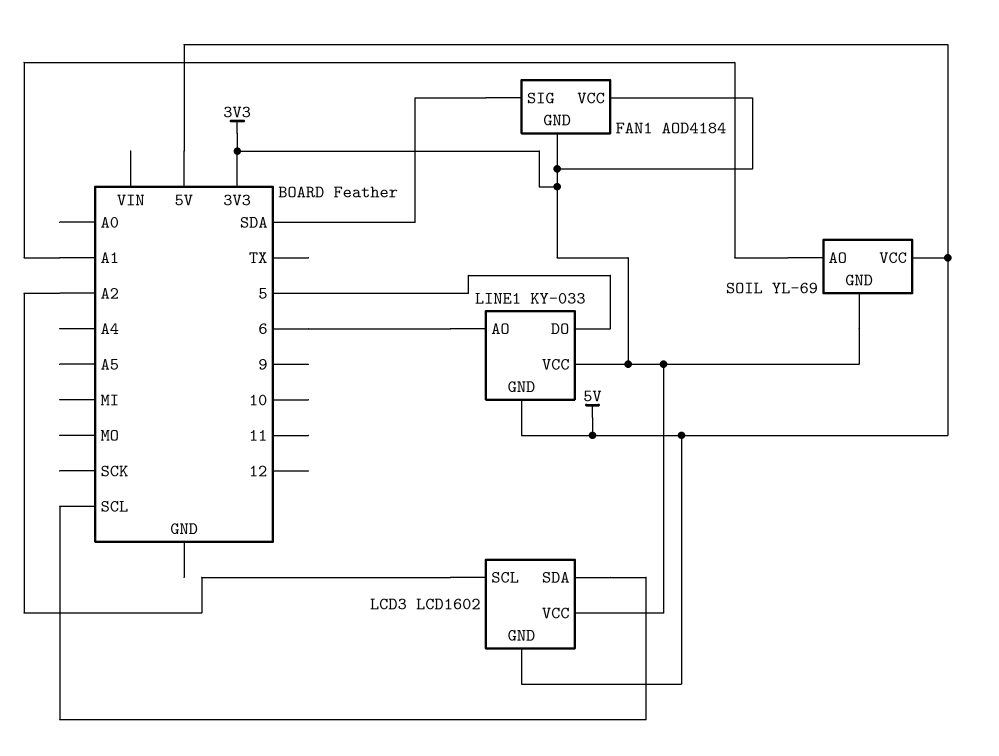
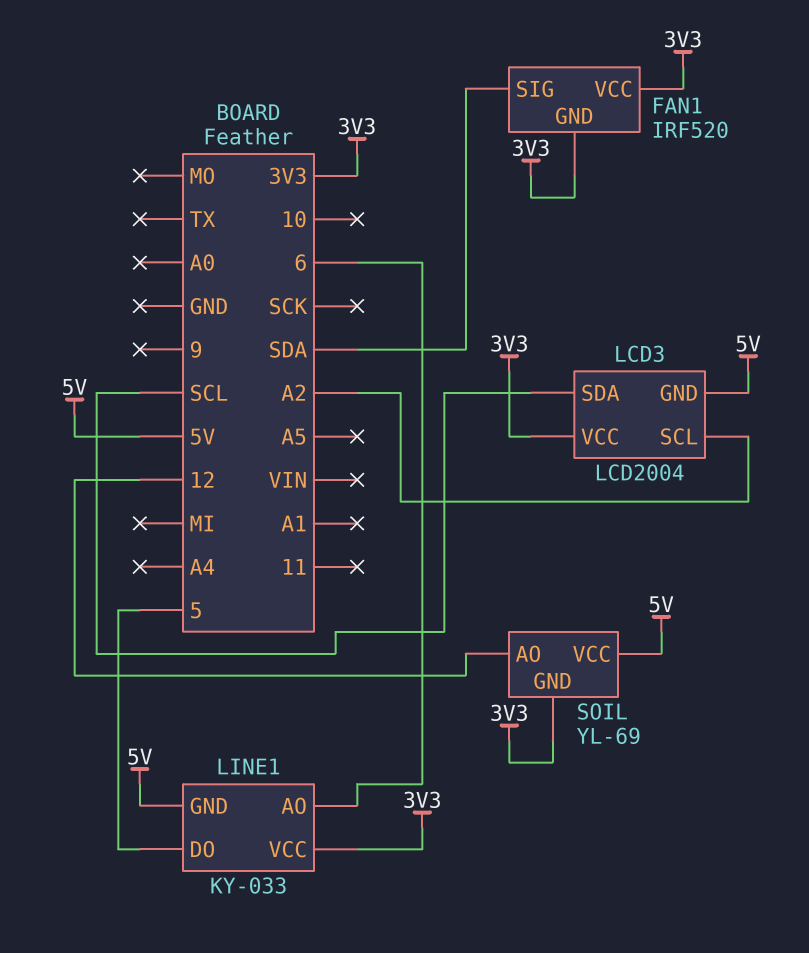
FAN1: AOD4184 -> IRF520
LCD3: LCD1602 -> LCD2004
SOIL pin AO: A1 -> 12

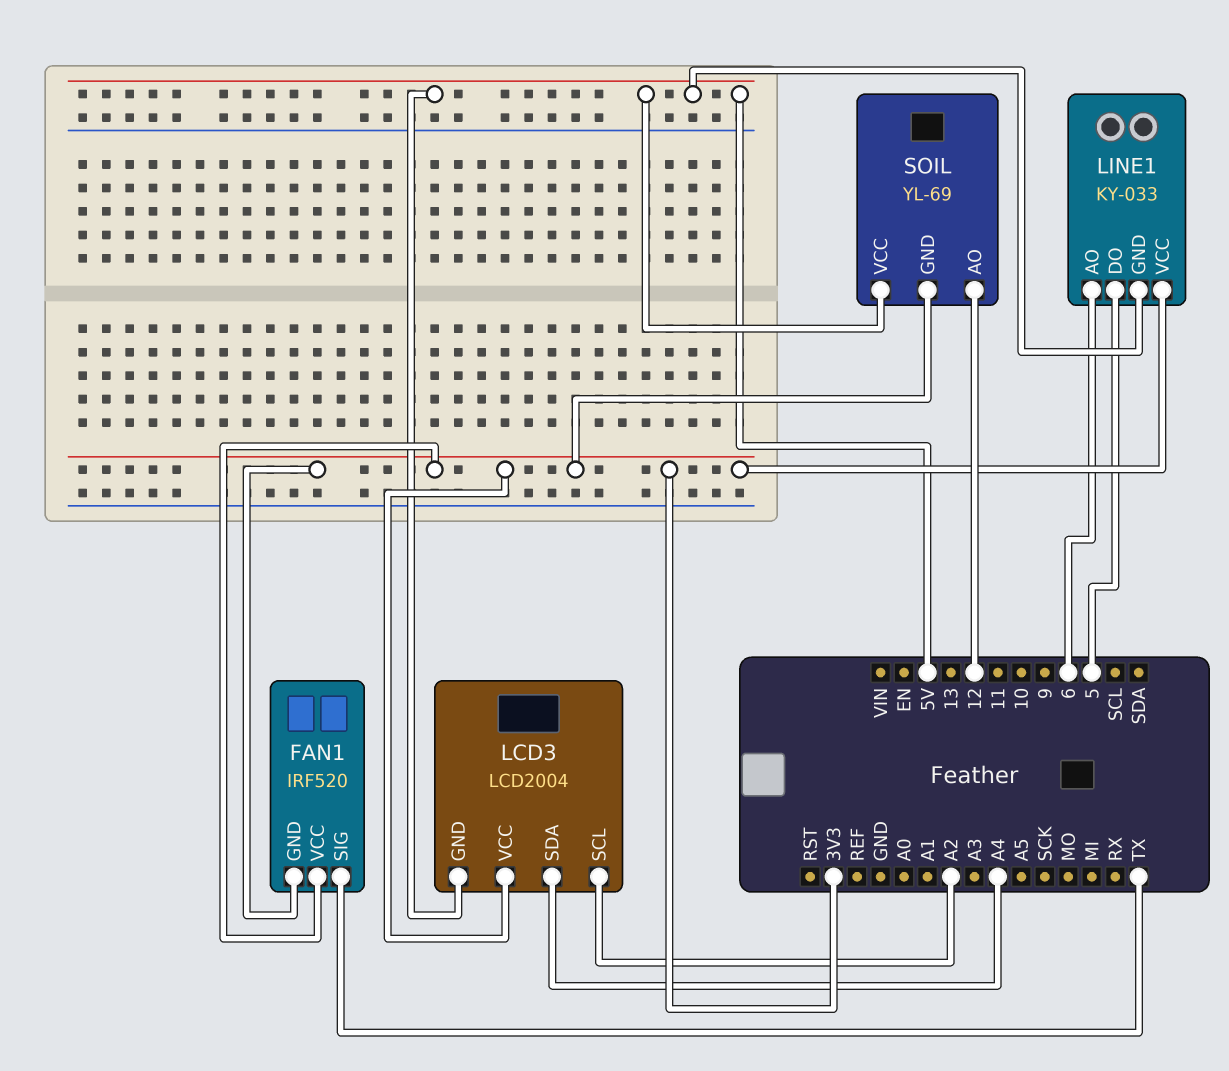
FAN1 pin SIG: SDA -> TX
LCD3 pin SDA: SCL -> A4

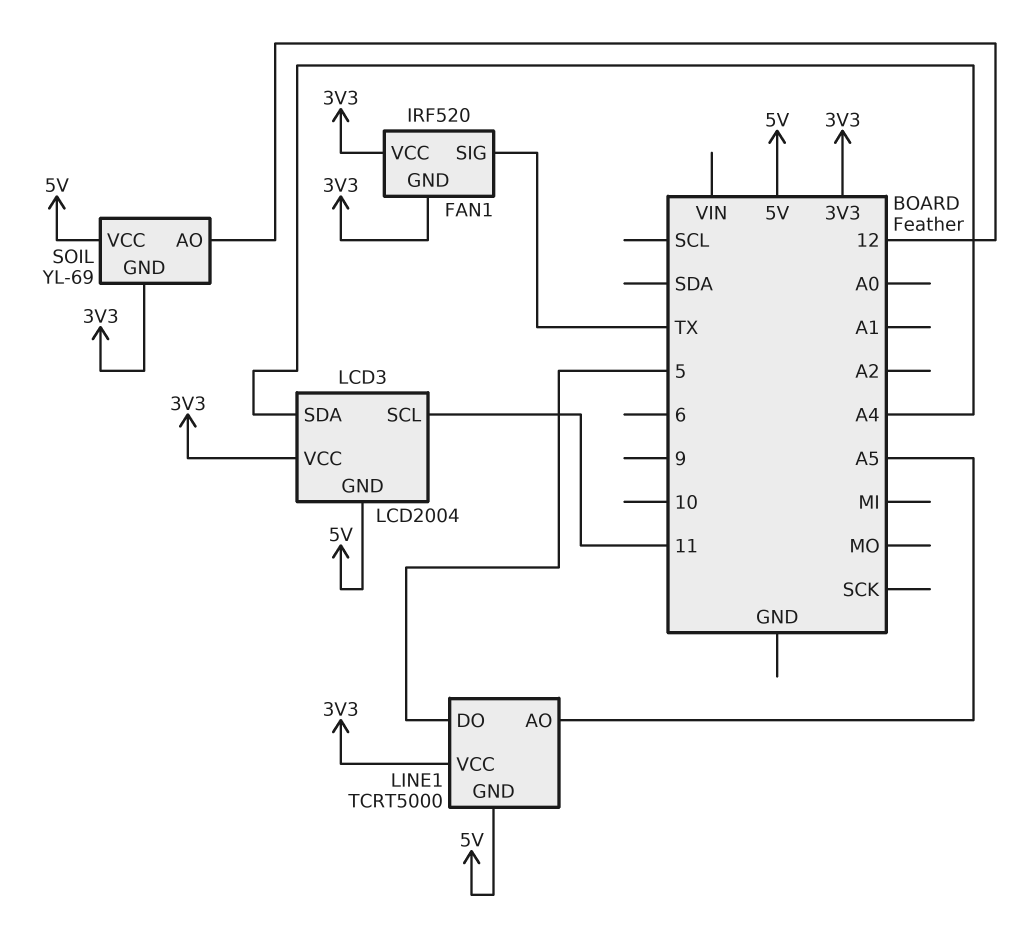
LCD3 pin SCL: A2 -> 11
LINE1: KY-033 -> TCRT5000
LINE1 pin AO: 6 -> A5

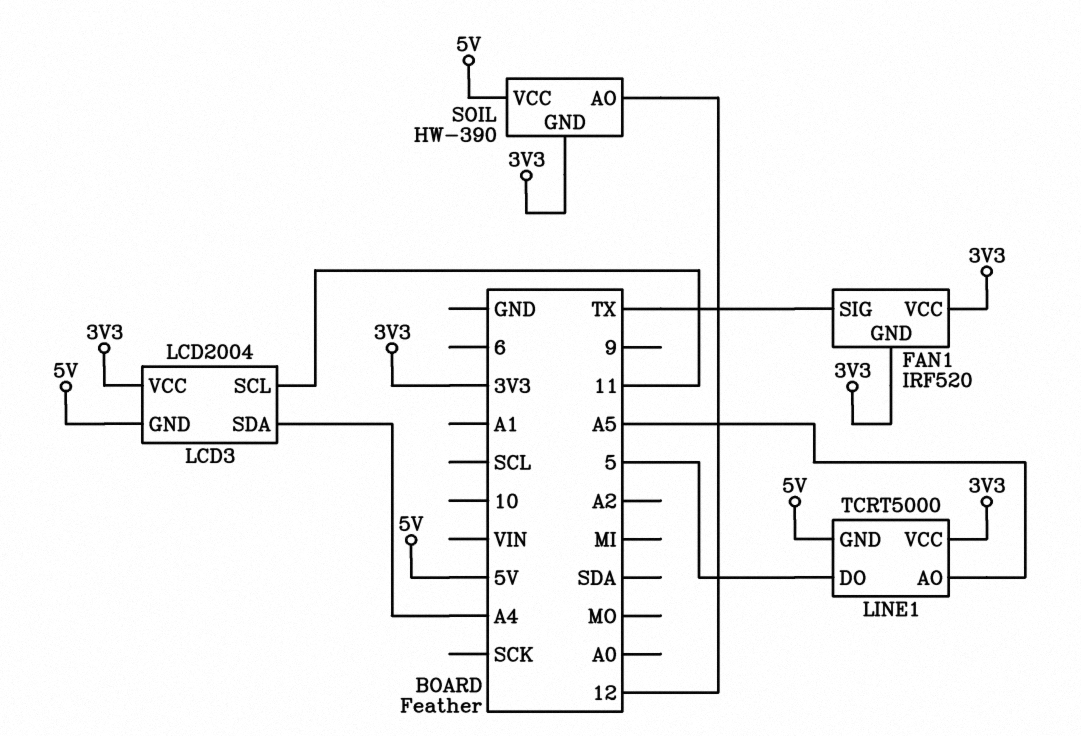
SOIL: YL-69 -> HW-390

